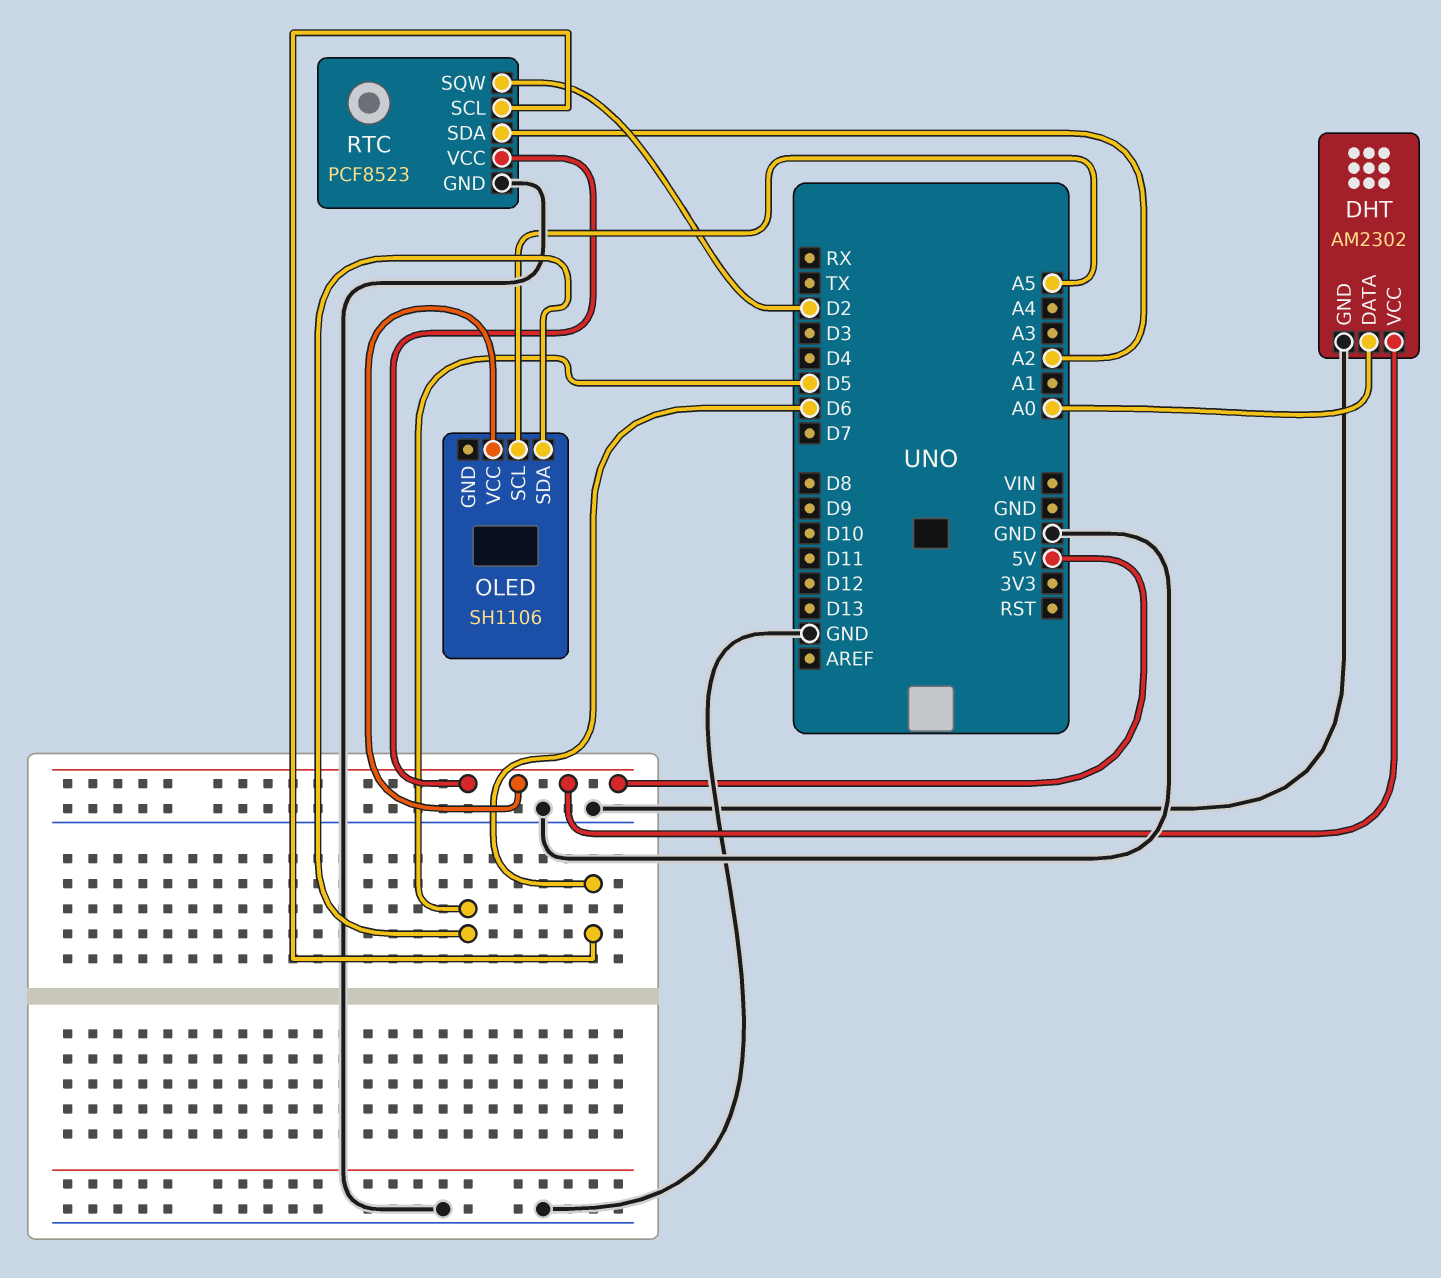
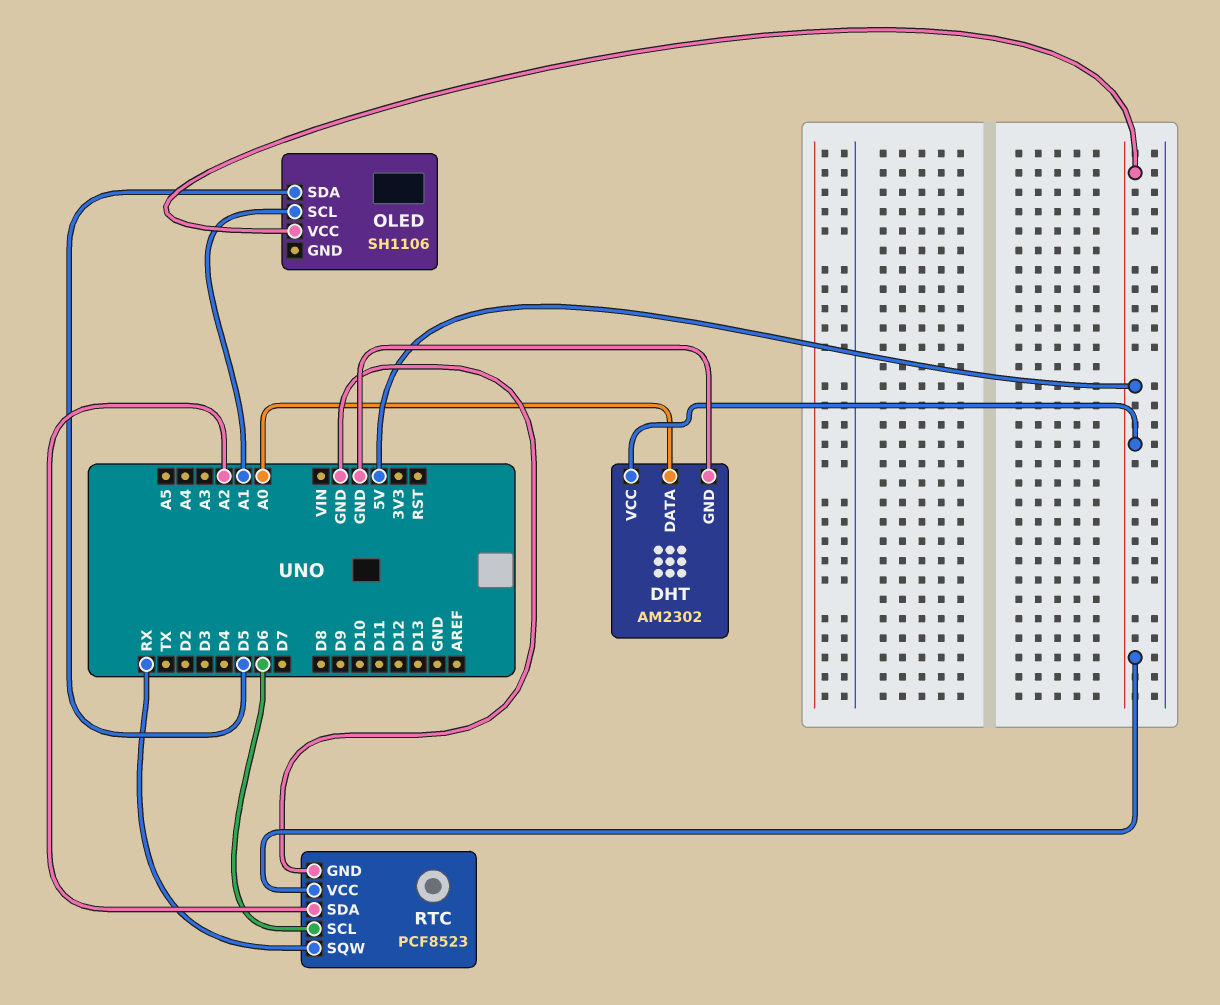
OLED pin SCL: A5 -> A1
RTC pin SQW: D2 -> RX

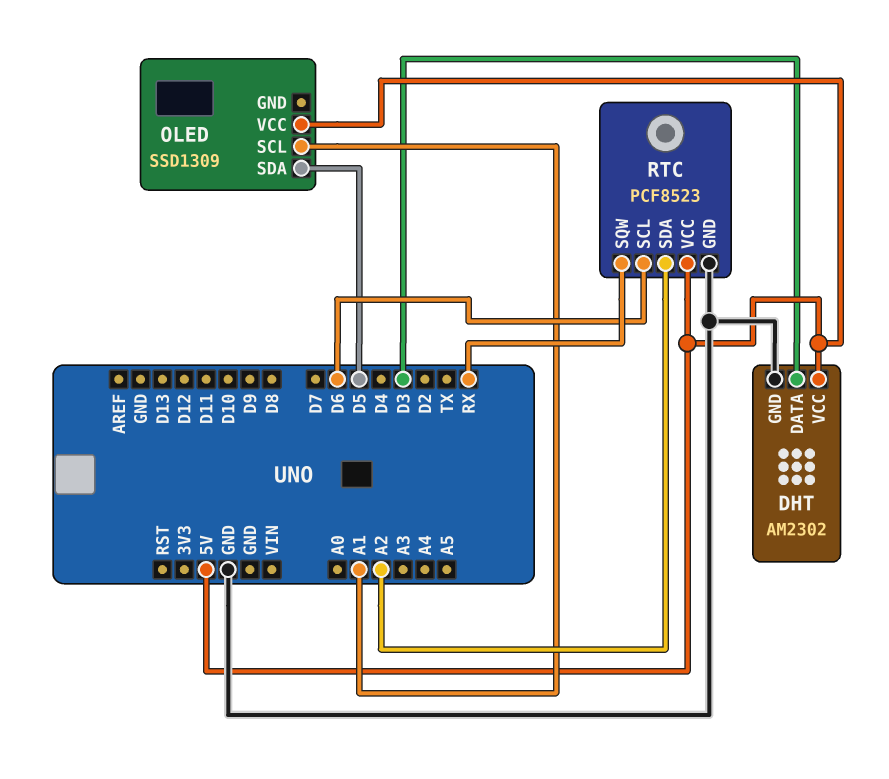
DHT pin DATA: A0 -> D3
OLED: SH1106 -> SSD1309

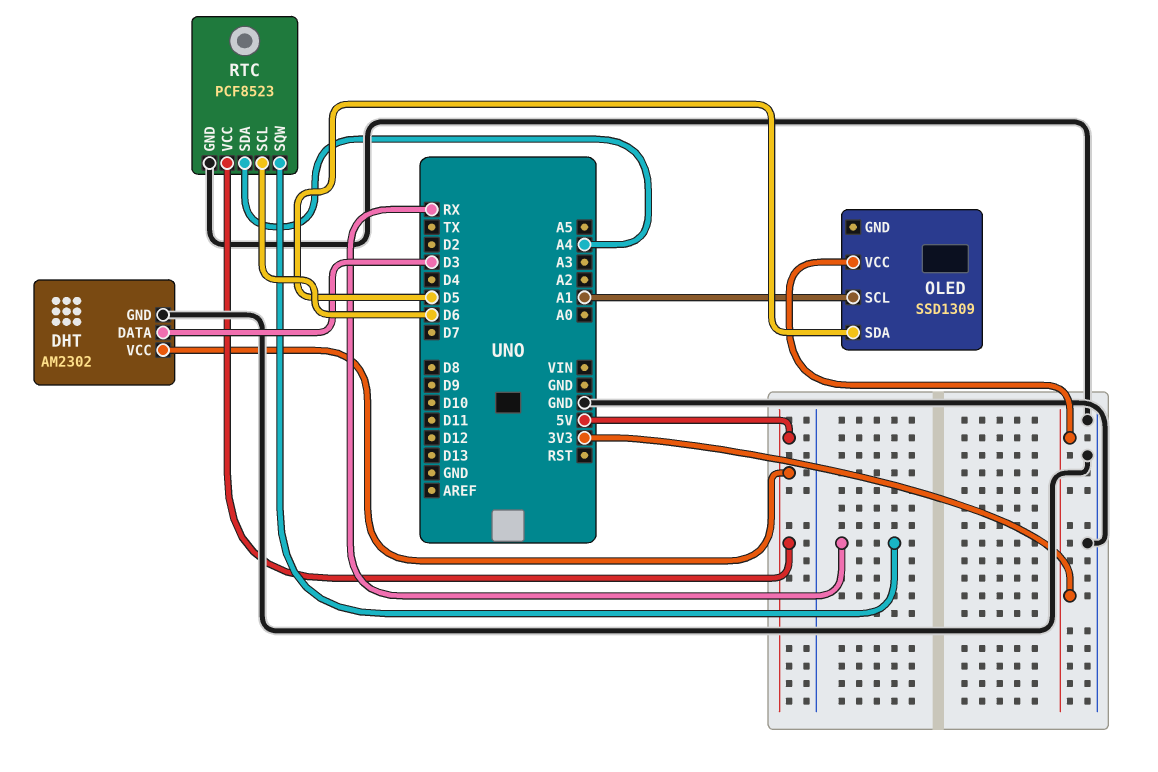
OLED pin VCC: 5V -> 3V3
RTC pin SDA: A2 -> A4

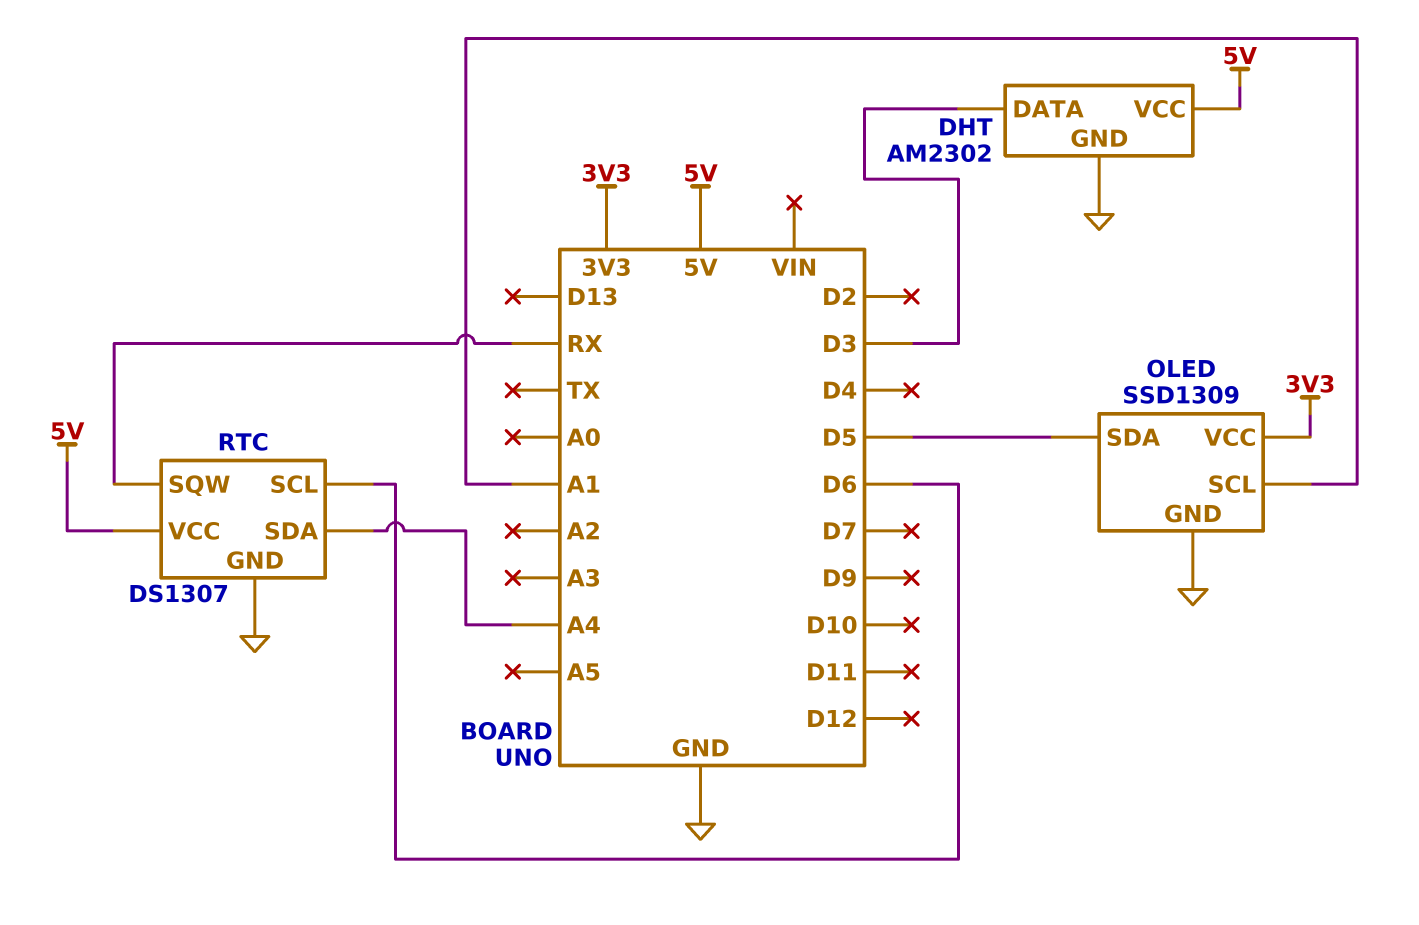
OLED pin GND: none -> GND
RTC: PCF8523 -> DS1307

